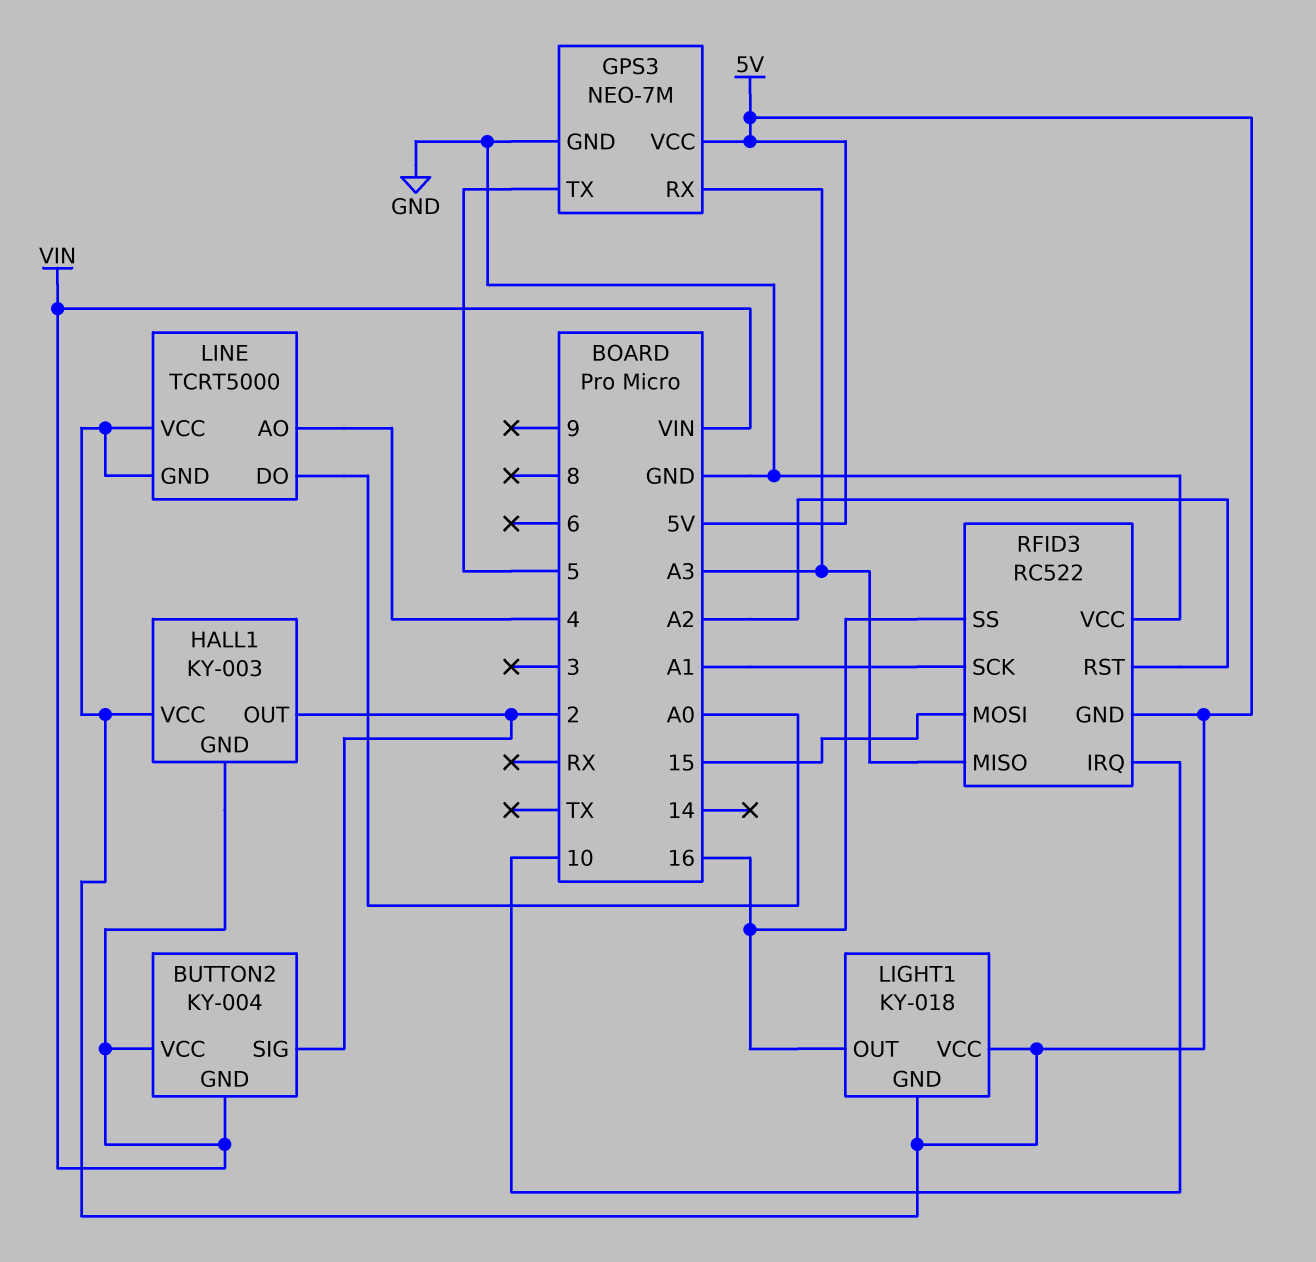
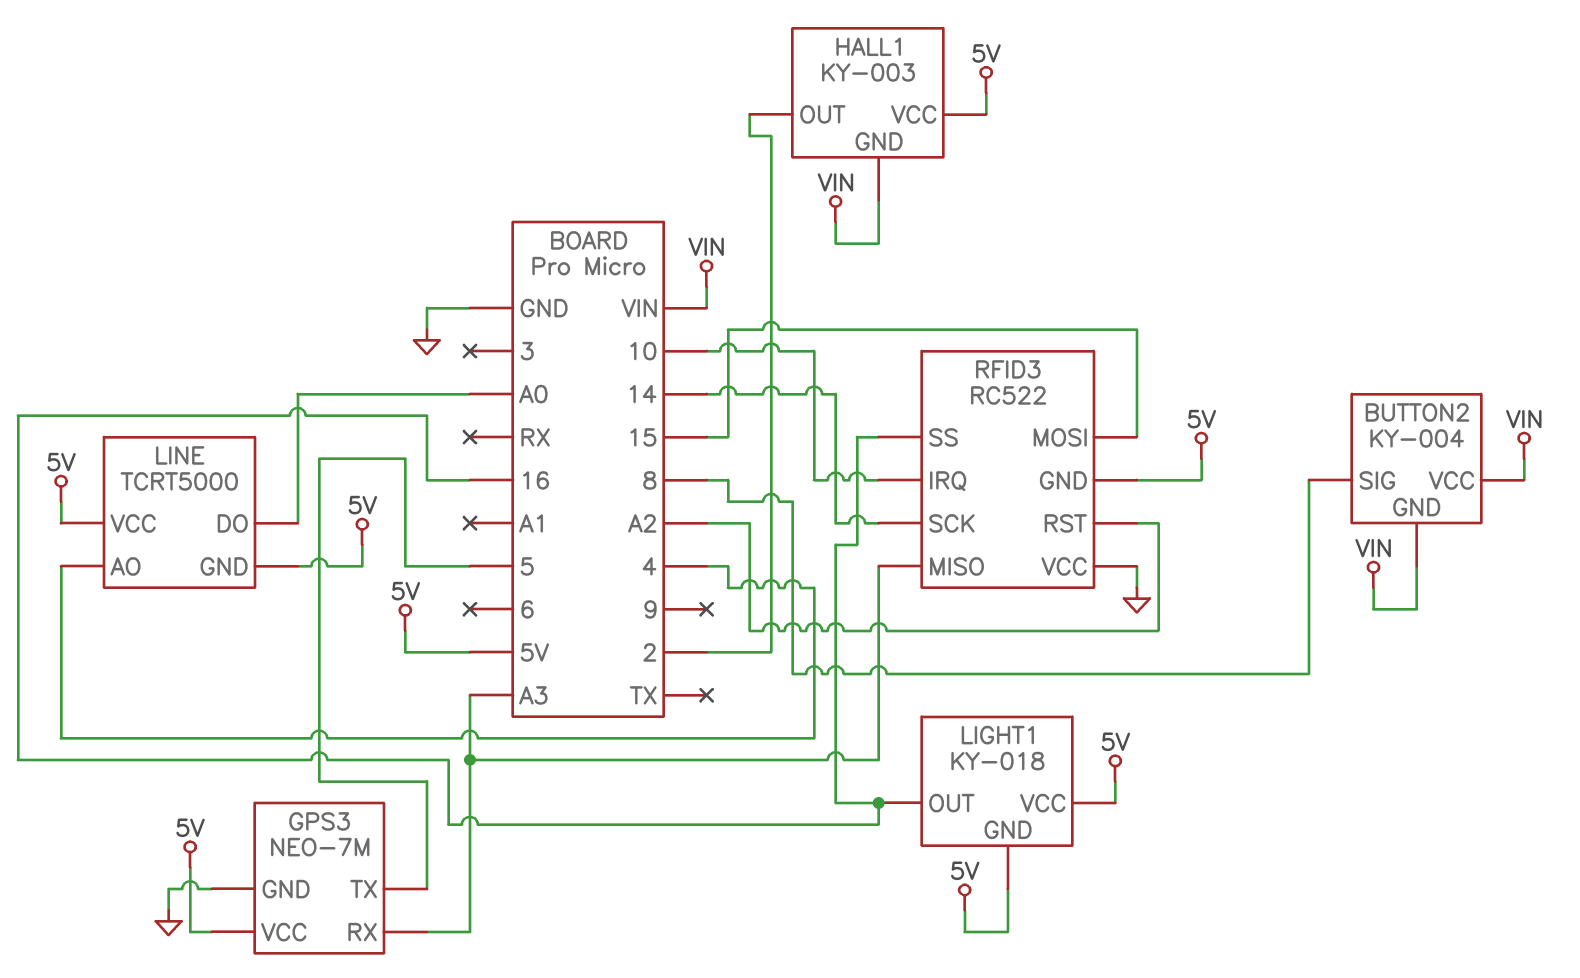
BUTTON2 pin SIG: 2 -> 8
RFID3 pin SCK: A1 -> 14

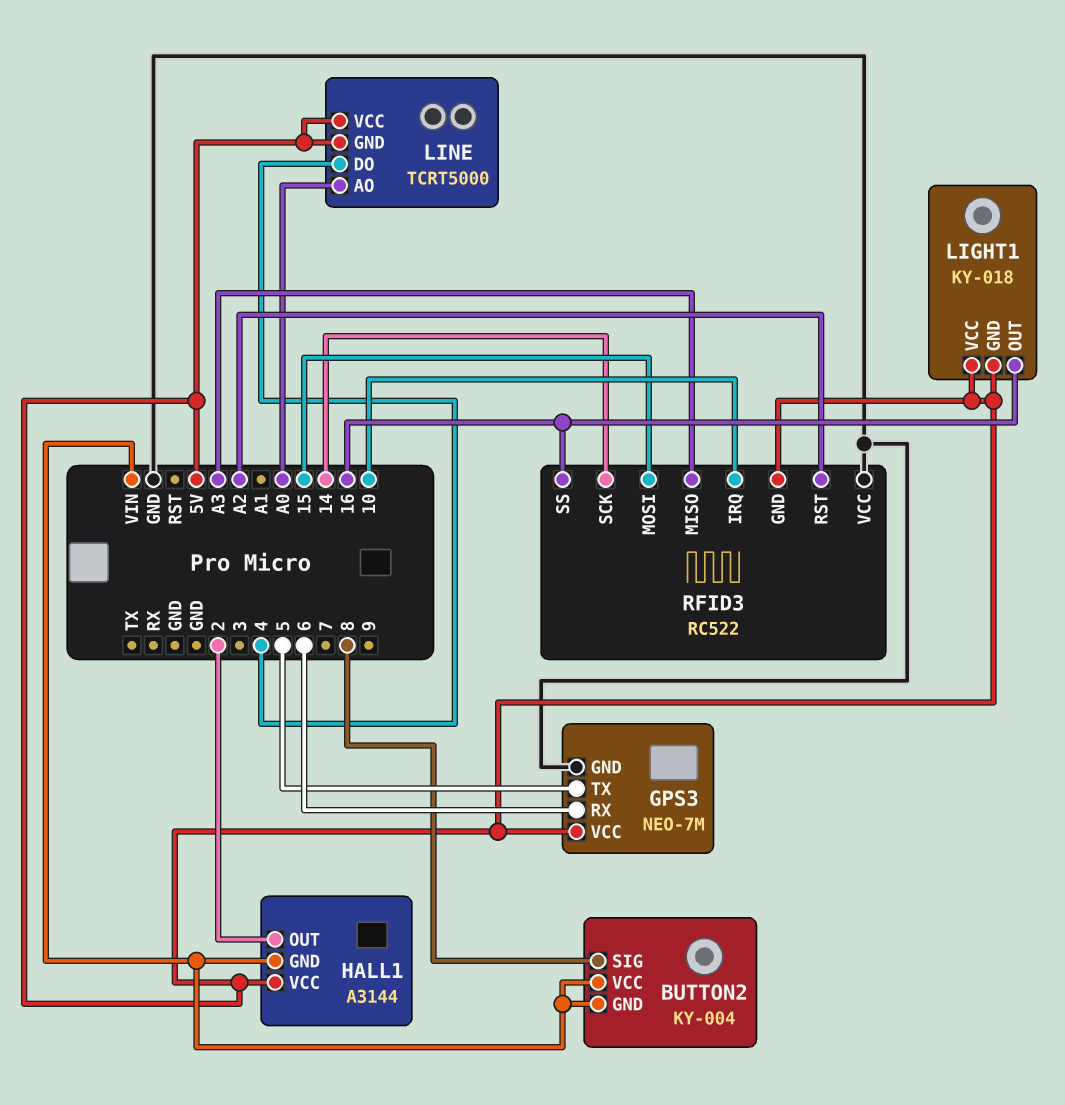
GPS3 pin RX: A3 -> 6
HALL1: KY-003 -> A3144
LINE pin AO: 4 -> A0
LINE pin DO: A0 -> 4

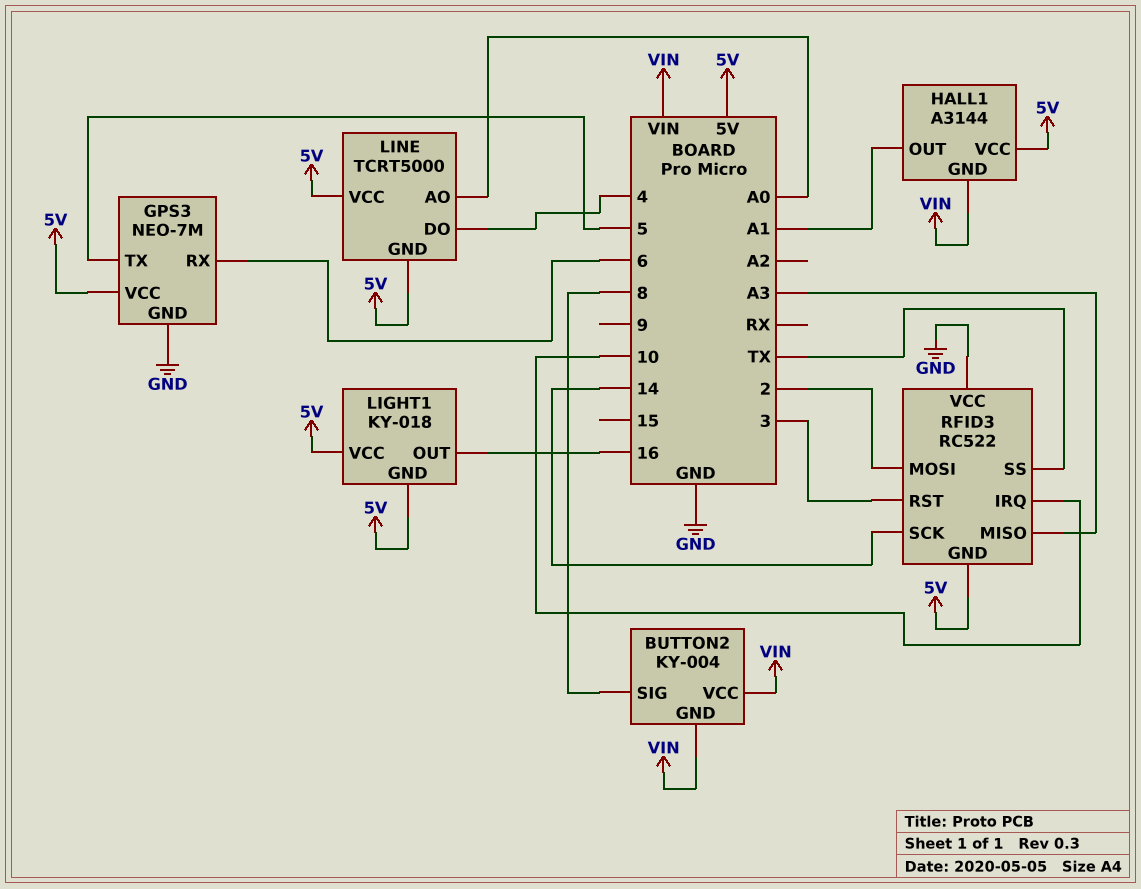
HALL1 pin OUT: 2 -> A1
RFID3 pin MOSI: 15 -> 2
RFID3 pin RST: A2 -> 3
RFID3 pin SS: 16 -> TX

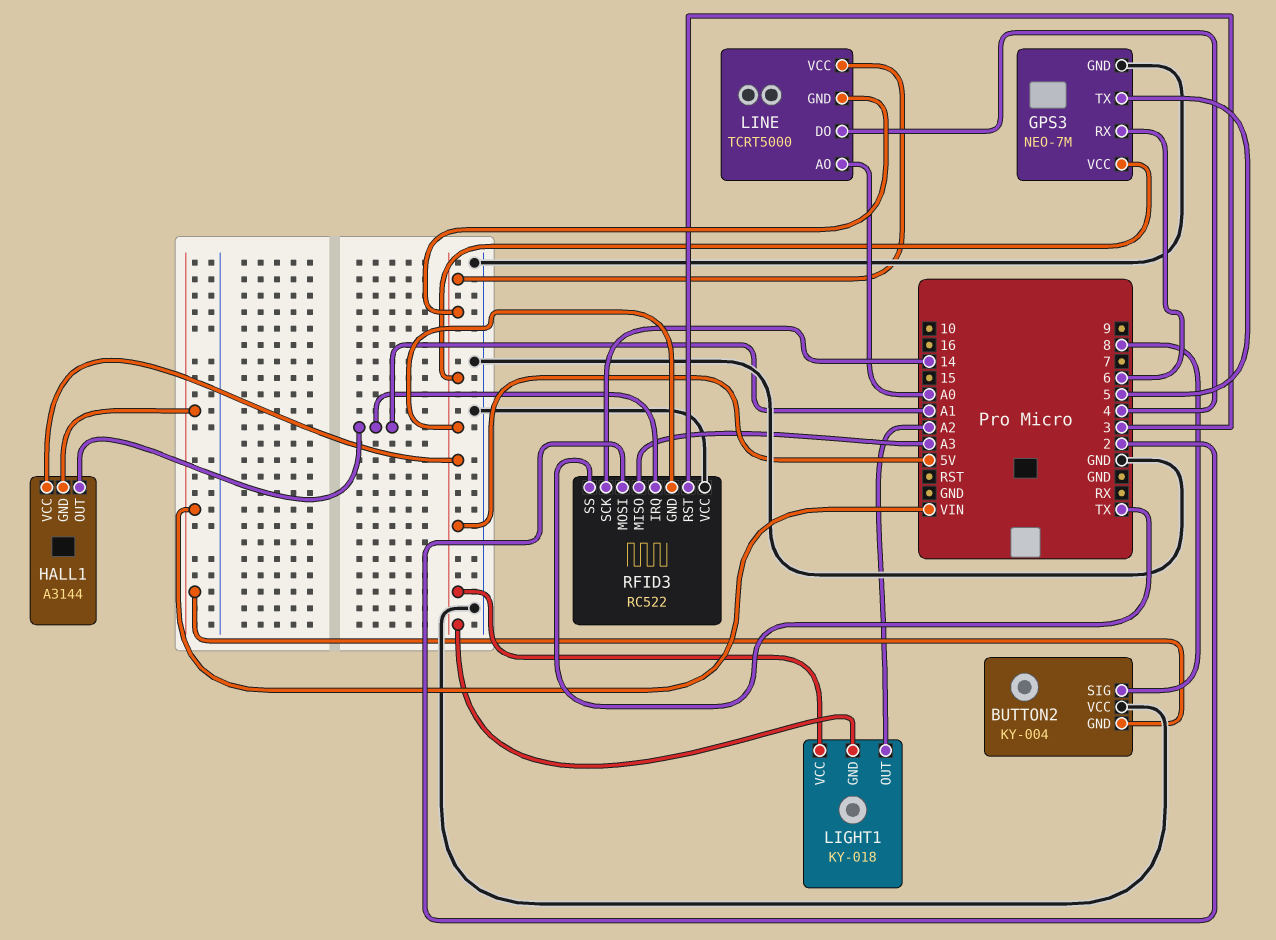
BUTTON2 pin VCC: VIN -> GND
LIGHT1 pin OUT: 16 -> A2
RFID3 pin IRQ: 10 -> A1

